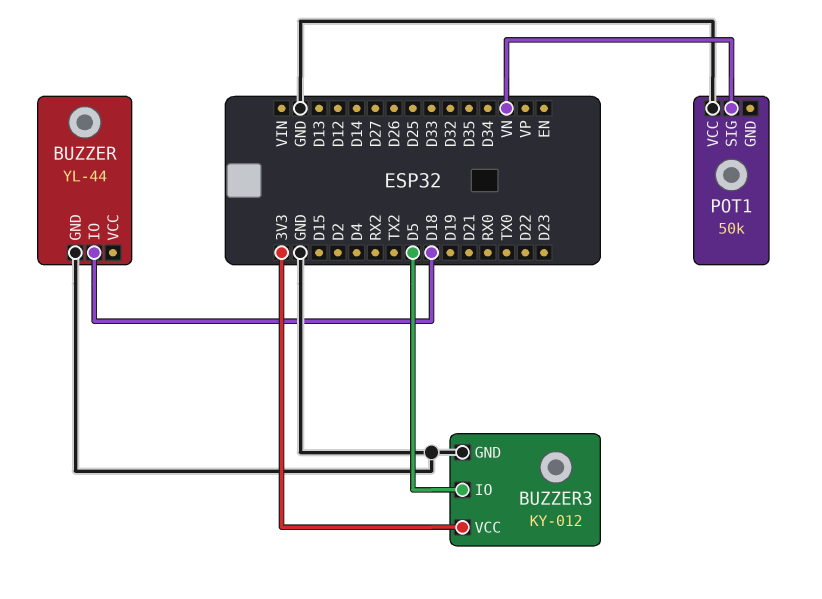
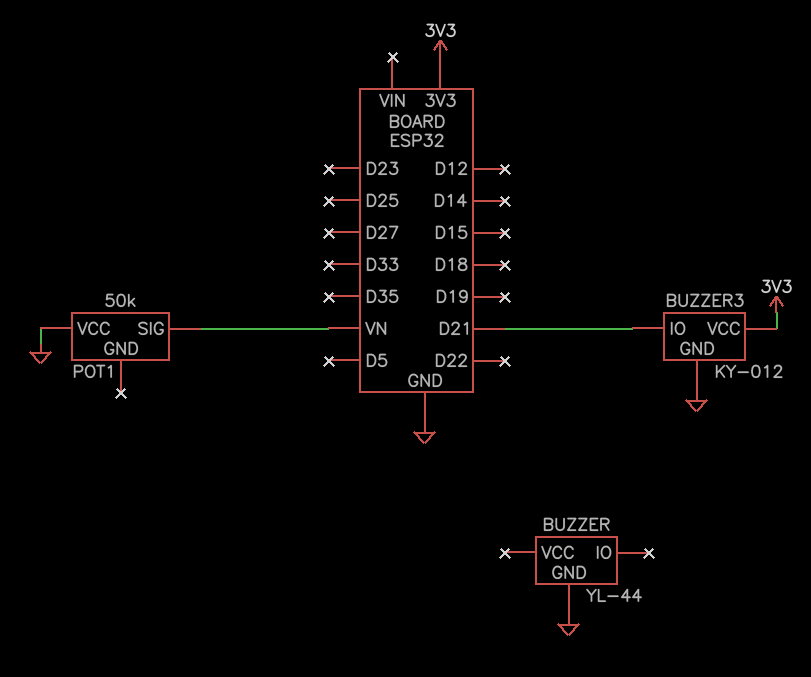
BUZZER pin IO: D18 -> none
BUZZER3 pin IO: D5 -> D21

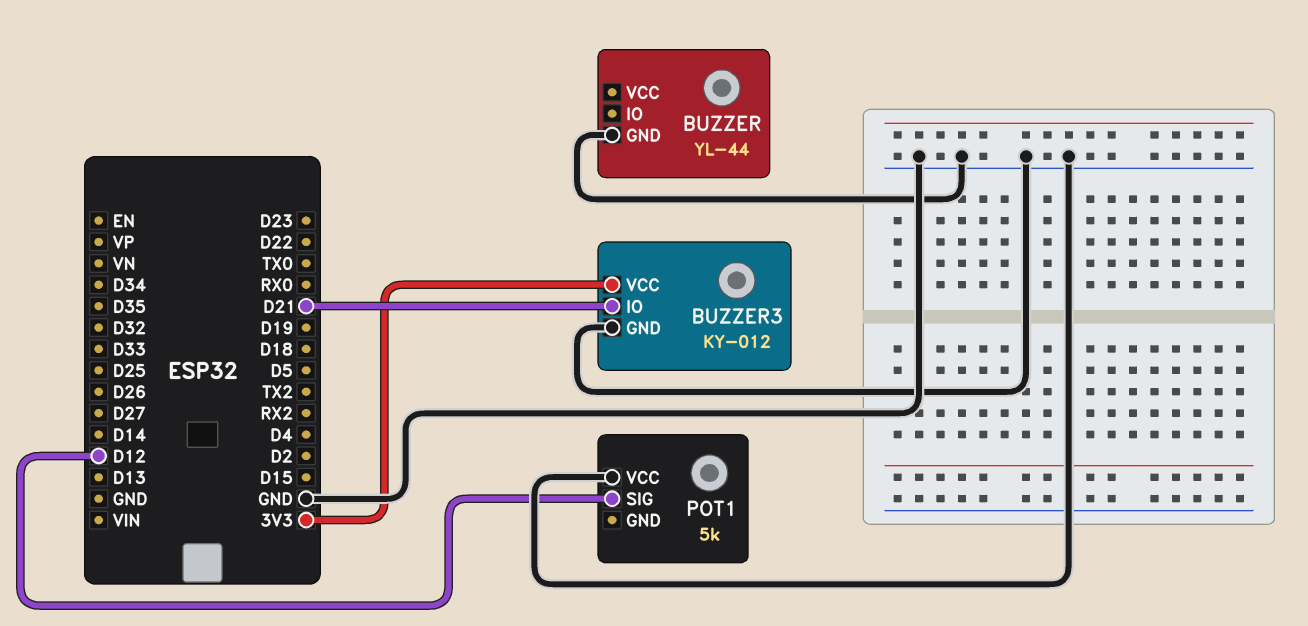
POT1: 50k -> 5k
POT1 pin SIG: VN -> D12

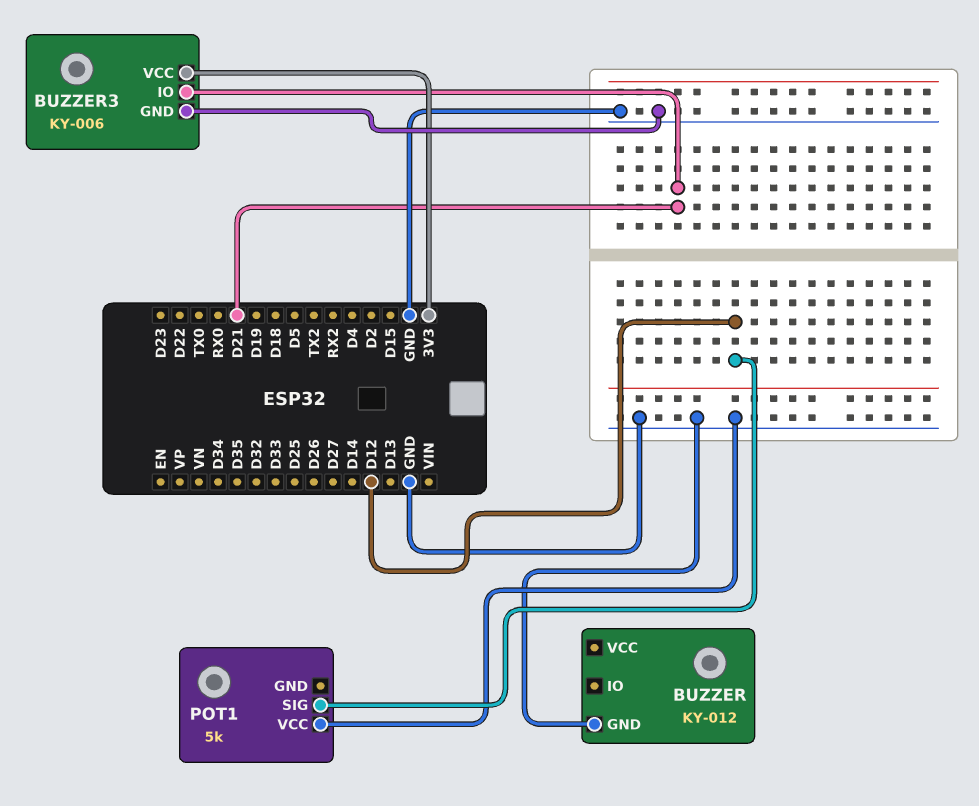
BUZZER: YL-44 -> KY-012
BUZZER3: KY-012 -> KY-006

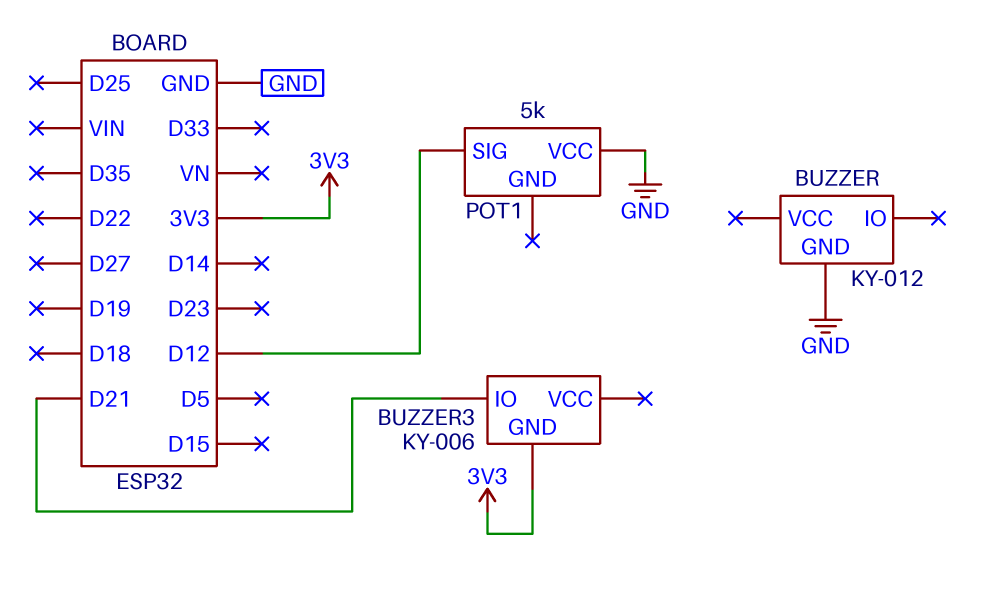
BUZZER3 pin GND: GND -> 3V3
BUZZER3 pin VCC: 3V3 -> none

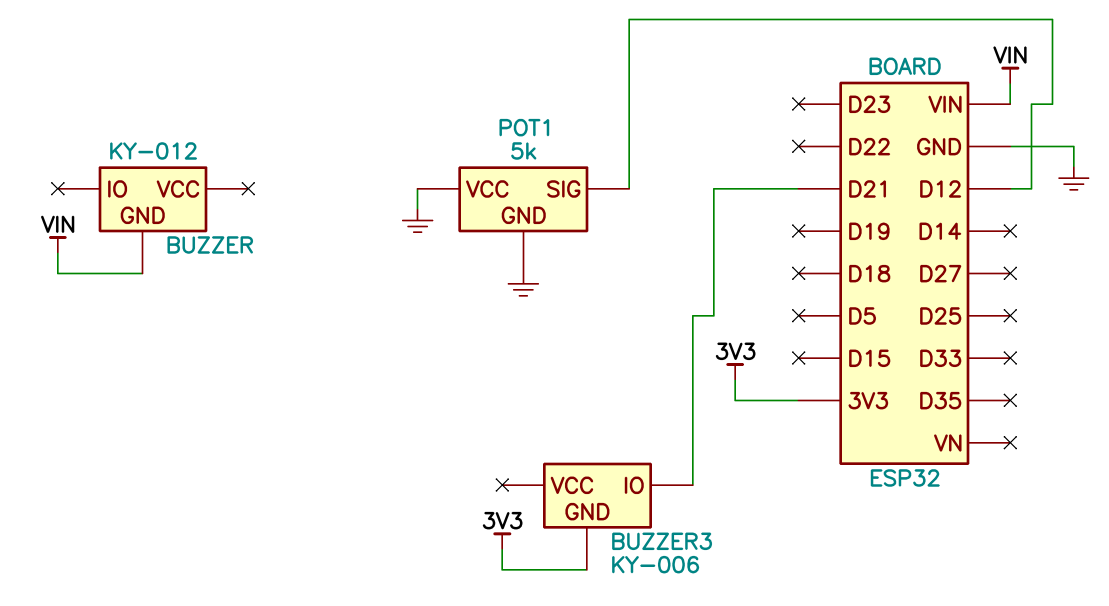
BUZZER pin GND: GND -> VIN
POT1 pin GND: none -> GND

